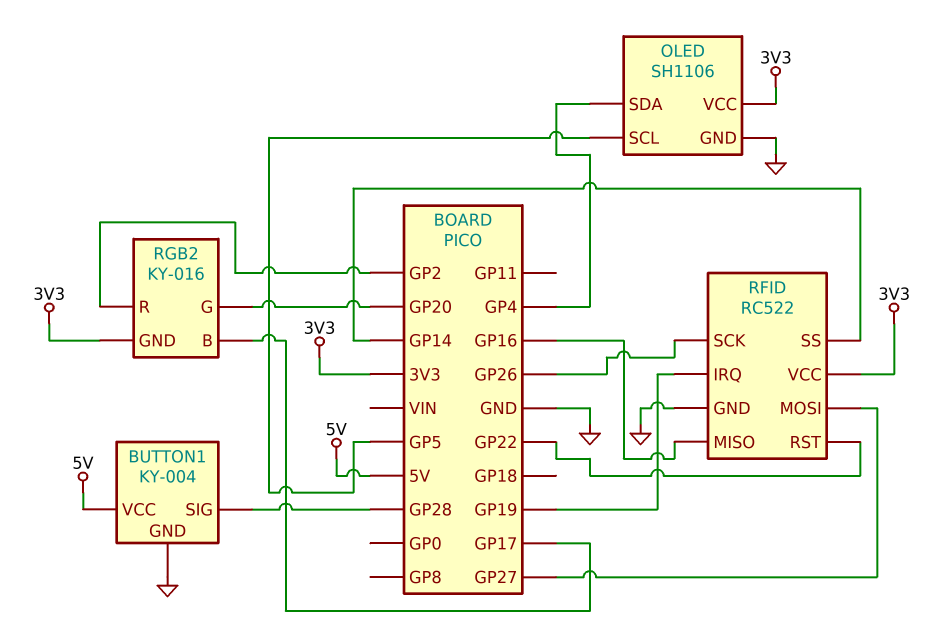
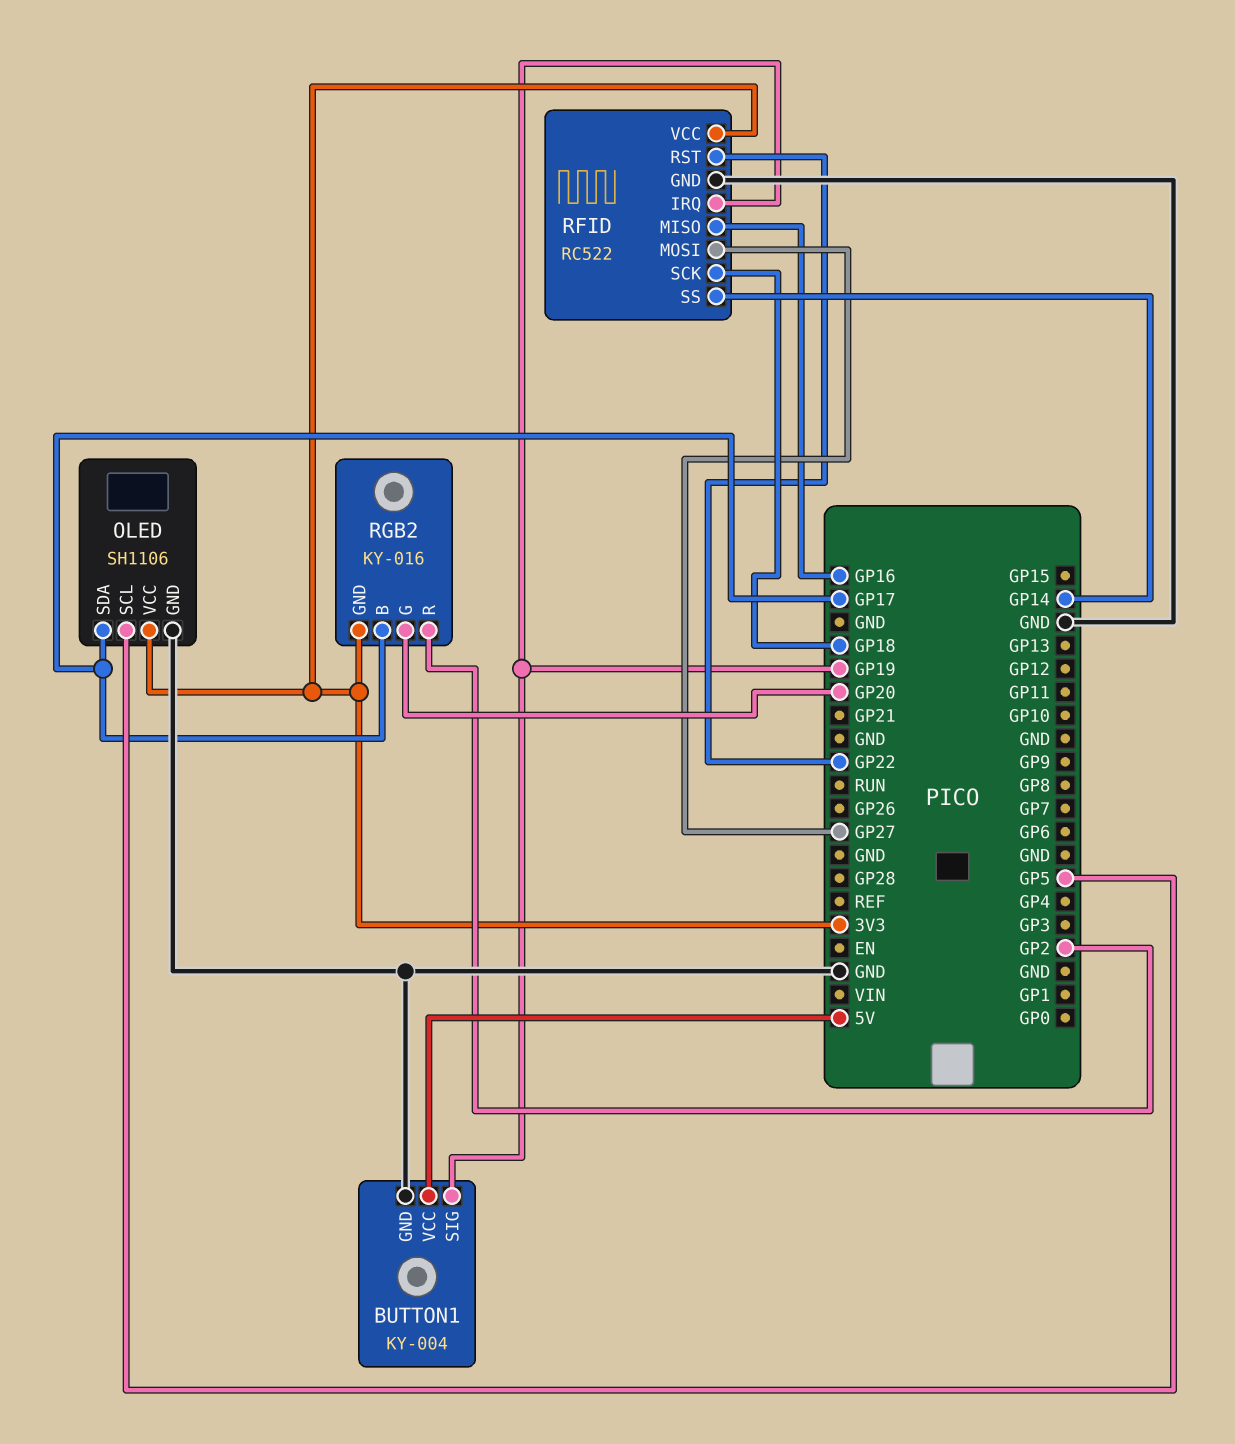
BUTTON1 pin SIG: GP28 -> GP19
OLED pin SDA: GP4 -> GP17
RFID pin SCK: GP26 -> GP18

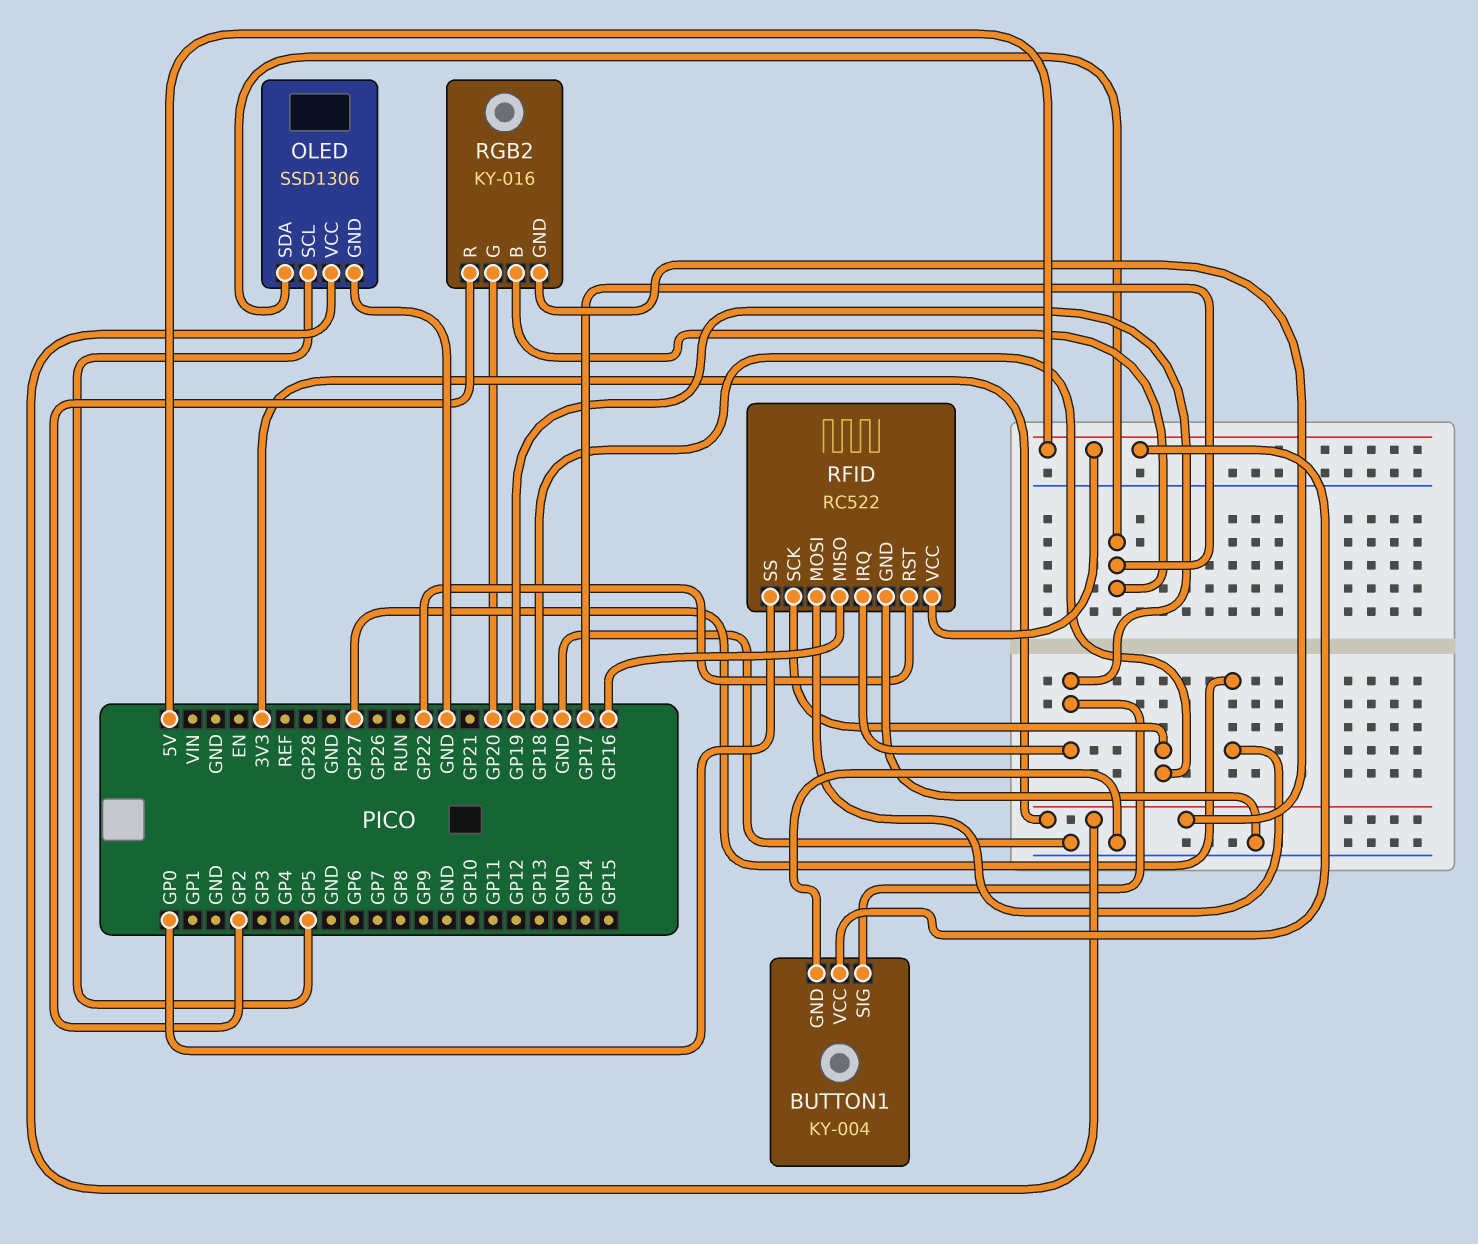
OLED: SH1106 -> SSD1306
RFID pin SS: GP14 -> GP0
RFID pin VCC: 3V3 -> 5V

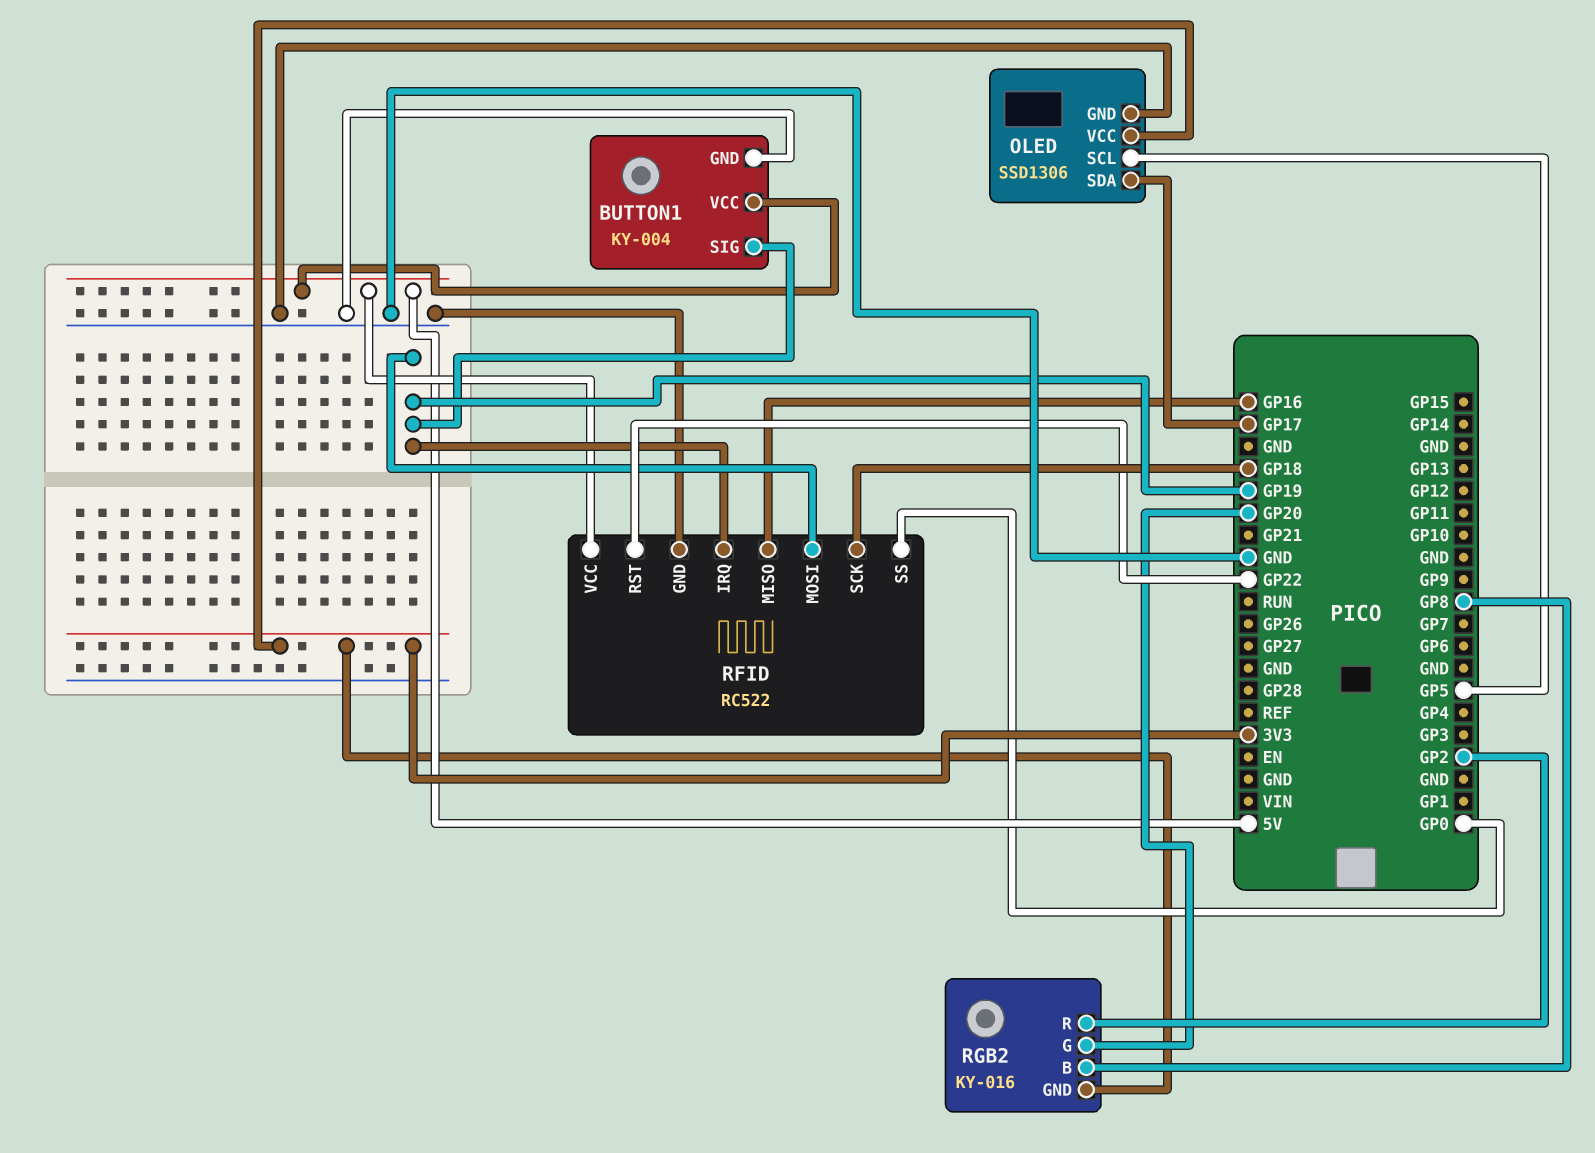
RFID pin MOSI: GP27 -> GP19
RGB2 pin B: GP17 -> GP8

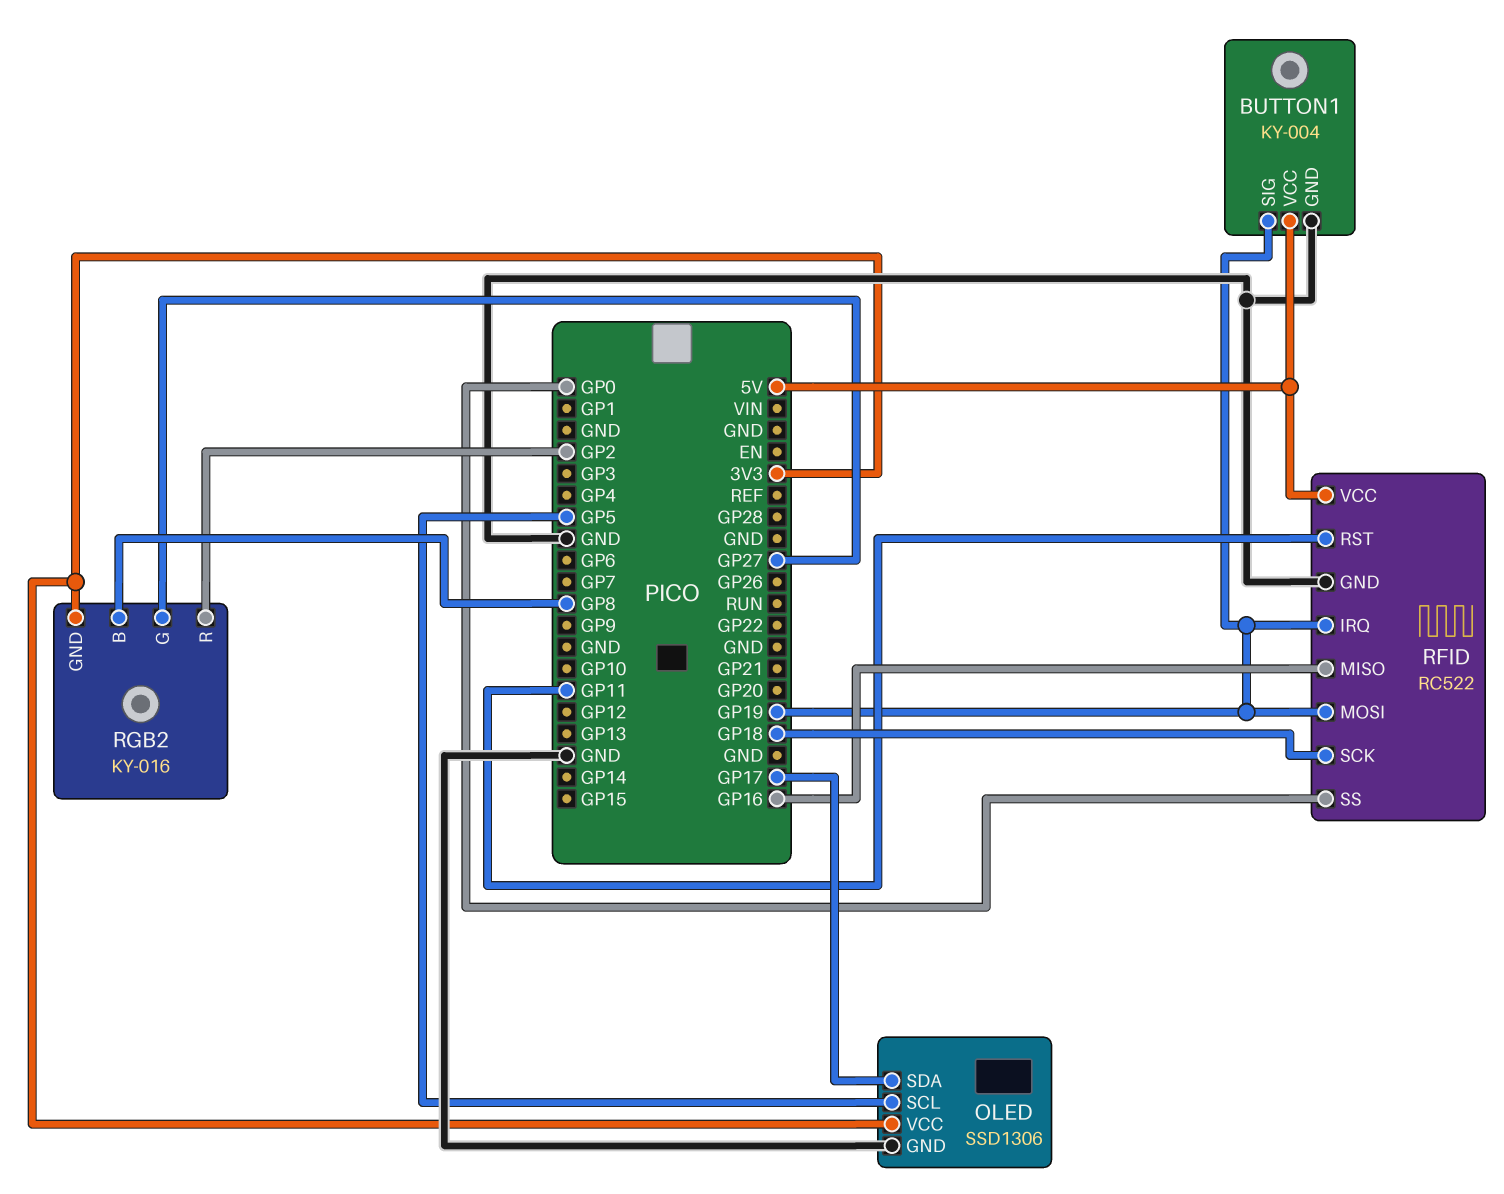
RFID pin RST: GP22 -> GP11
RGB2 pin G: GP20 -> GP27

